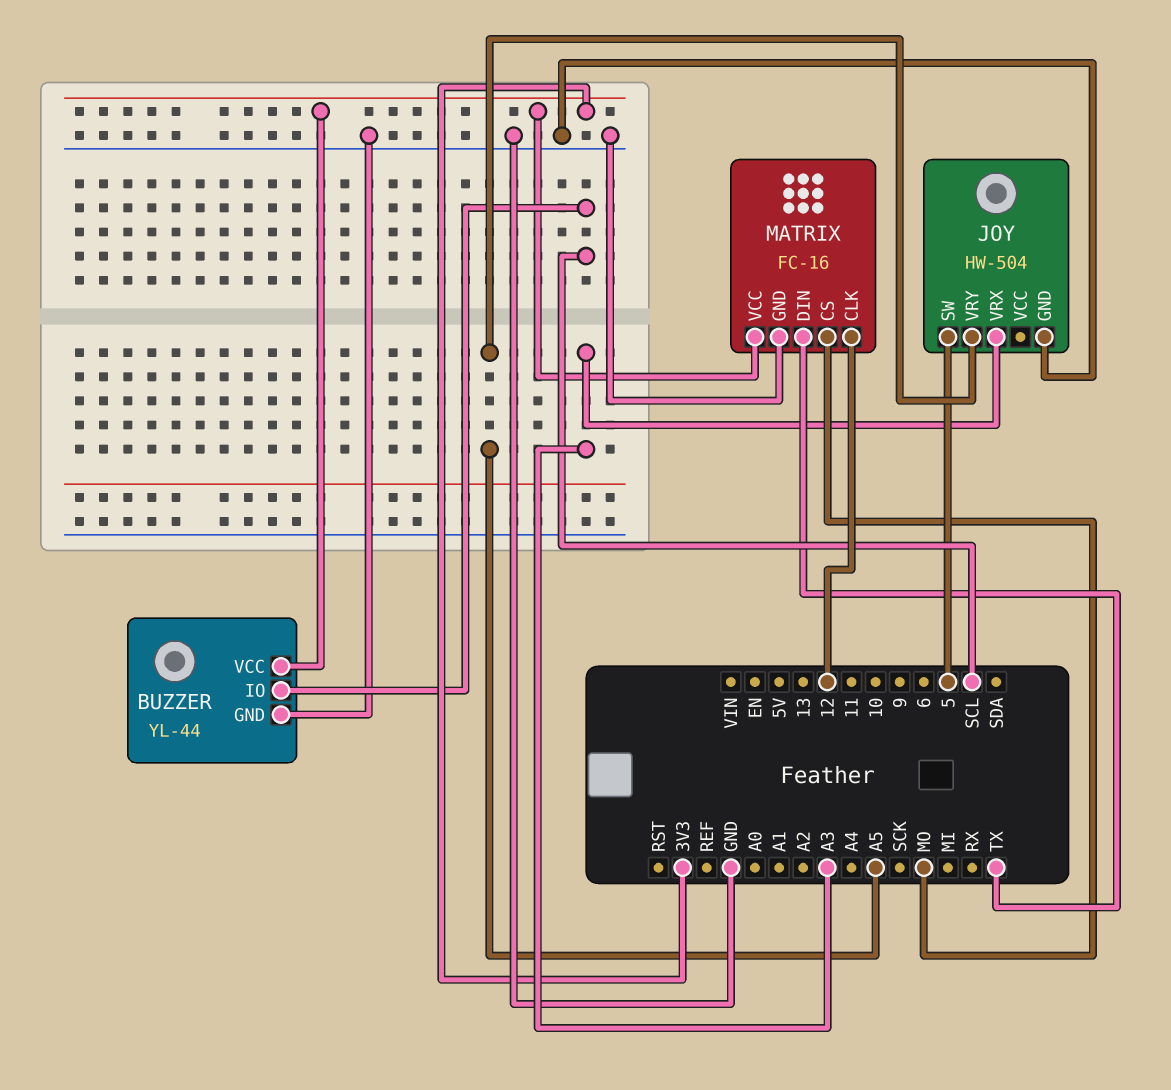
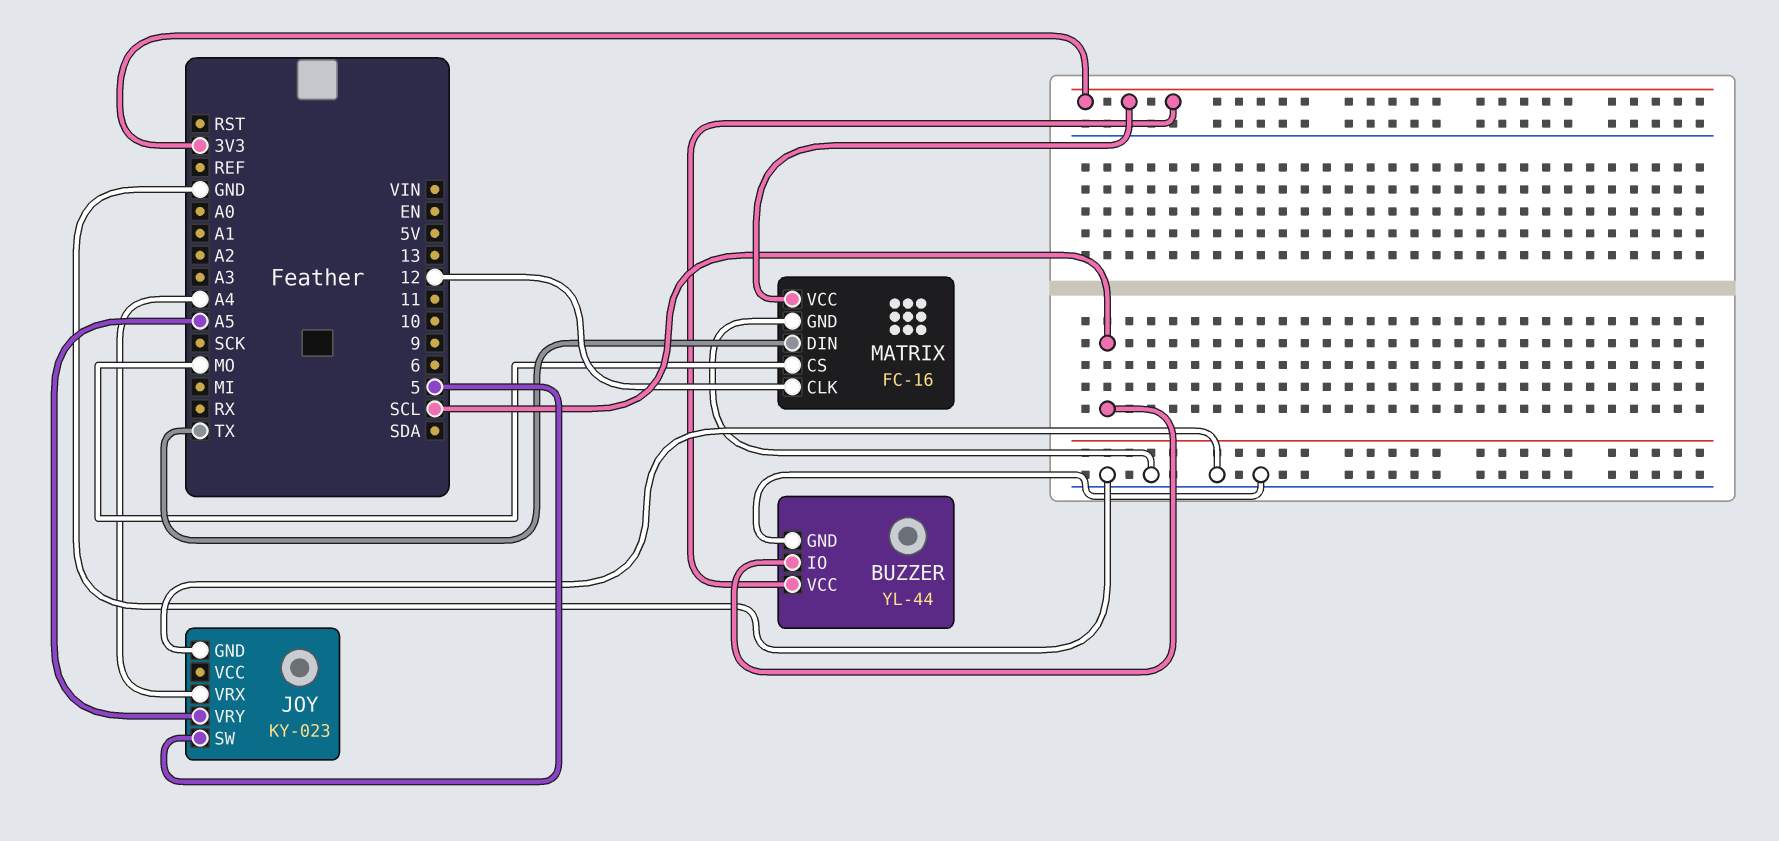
JOY: HW-504 -> KY-023
JOY pin VRX: A3 -> A4

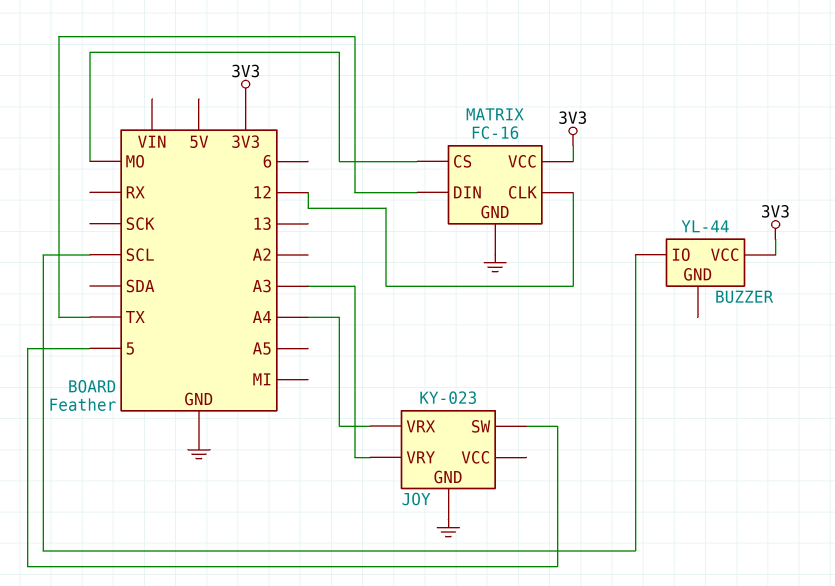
BUZZER pin GND: GND -> none
JOY pin VRY: A5 -> A3

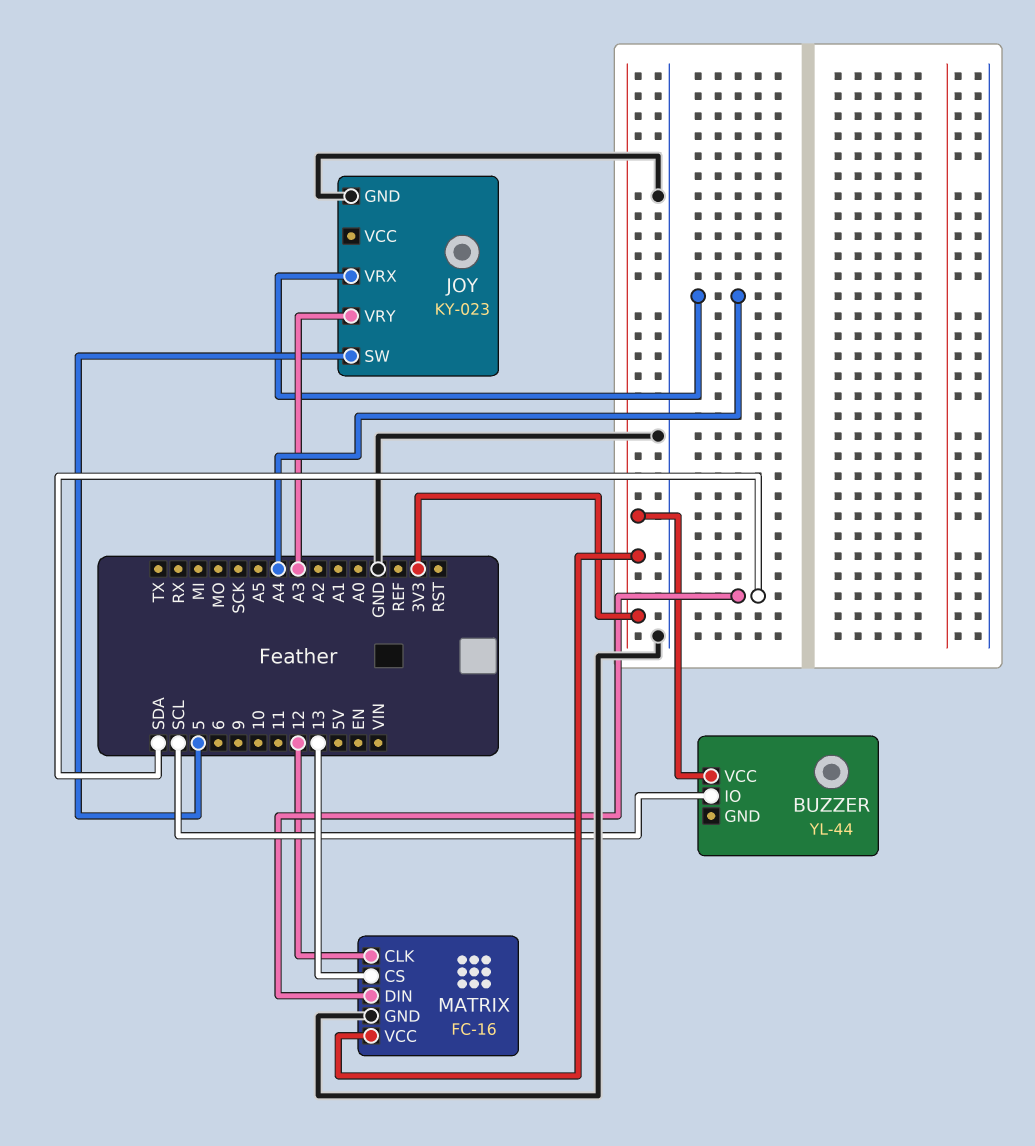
MATRIX pin CS: MO -> 13
MATRIX pin DIN: TX -> SDA

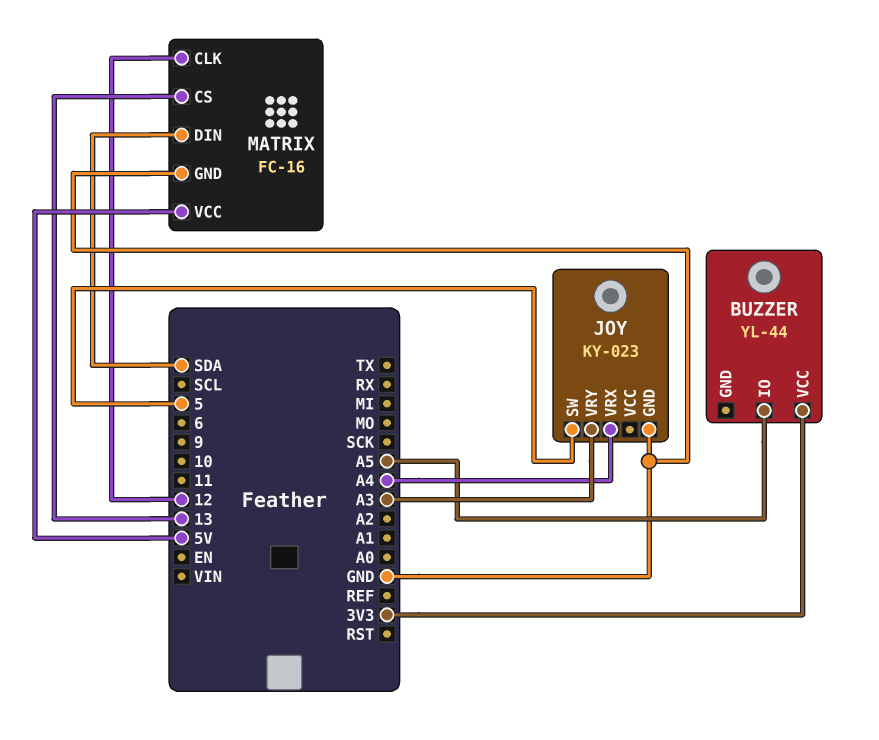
BUZZER pin IO: SCL -> A5
MATRIX pin VCC: 3V3 -> 5V

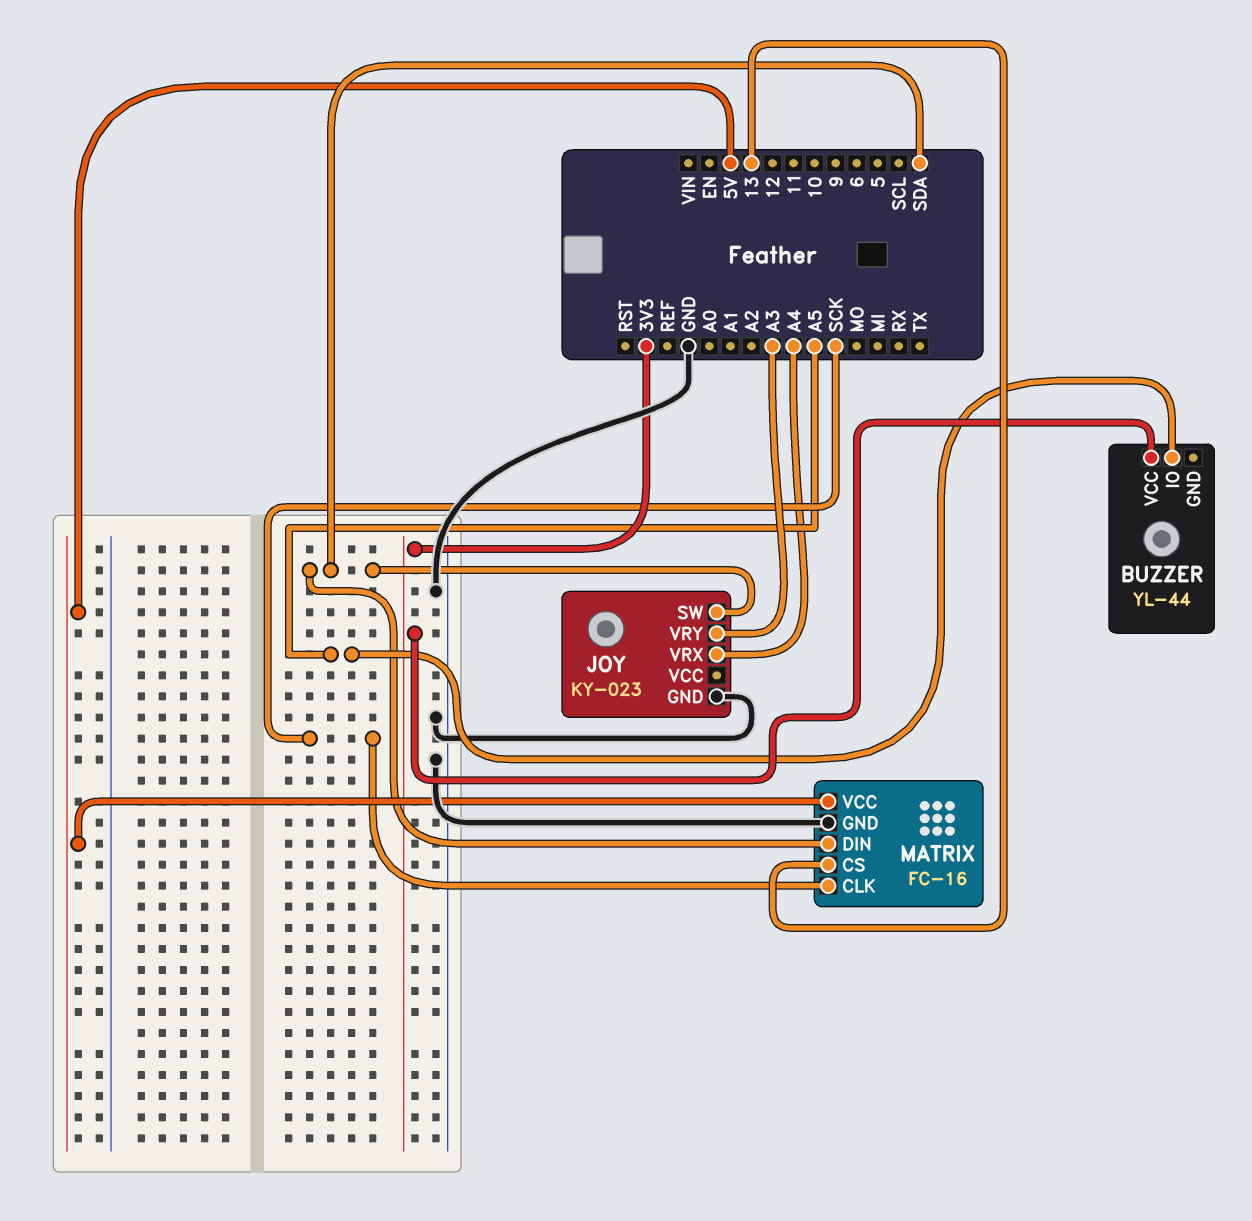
JOY pin SW: 5 -> SDA
MATRIX pin CLK: 12 -> SCK

